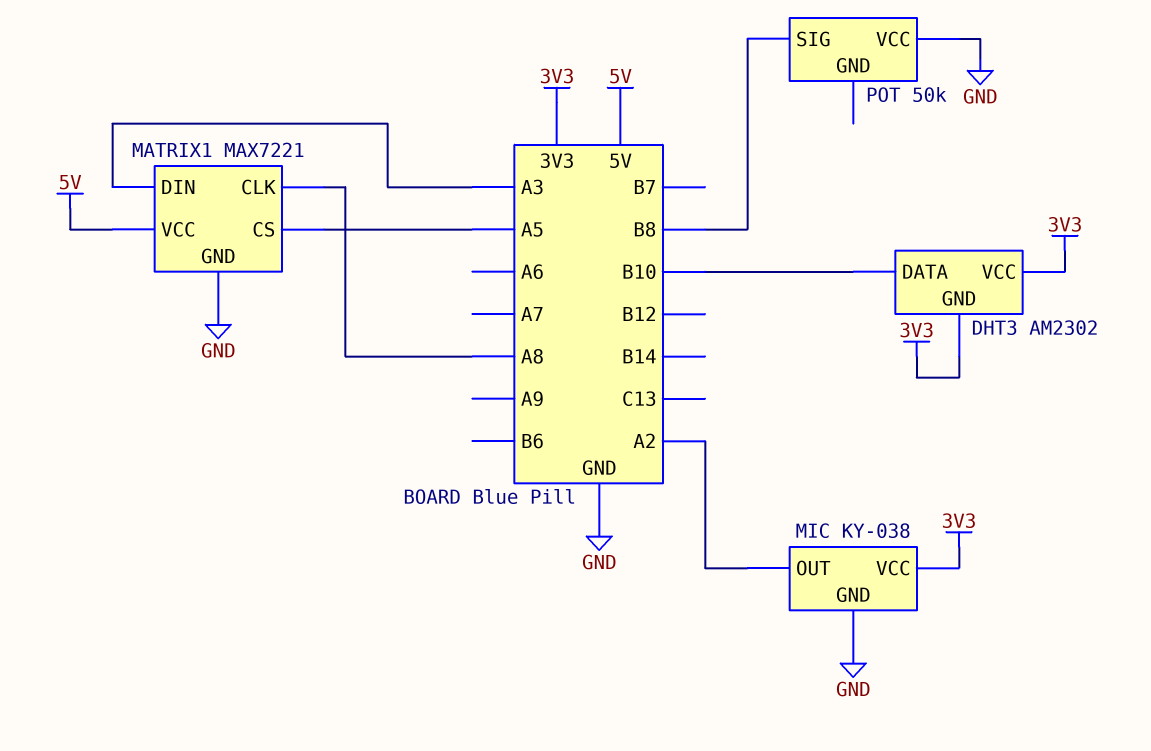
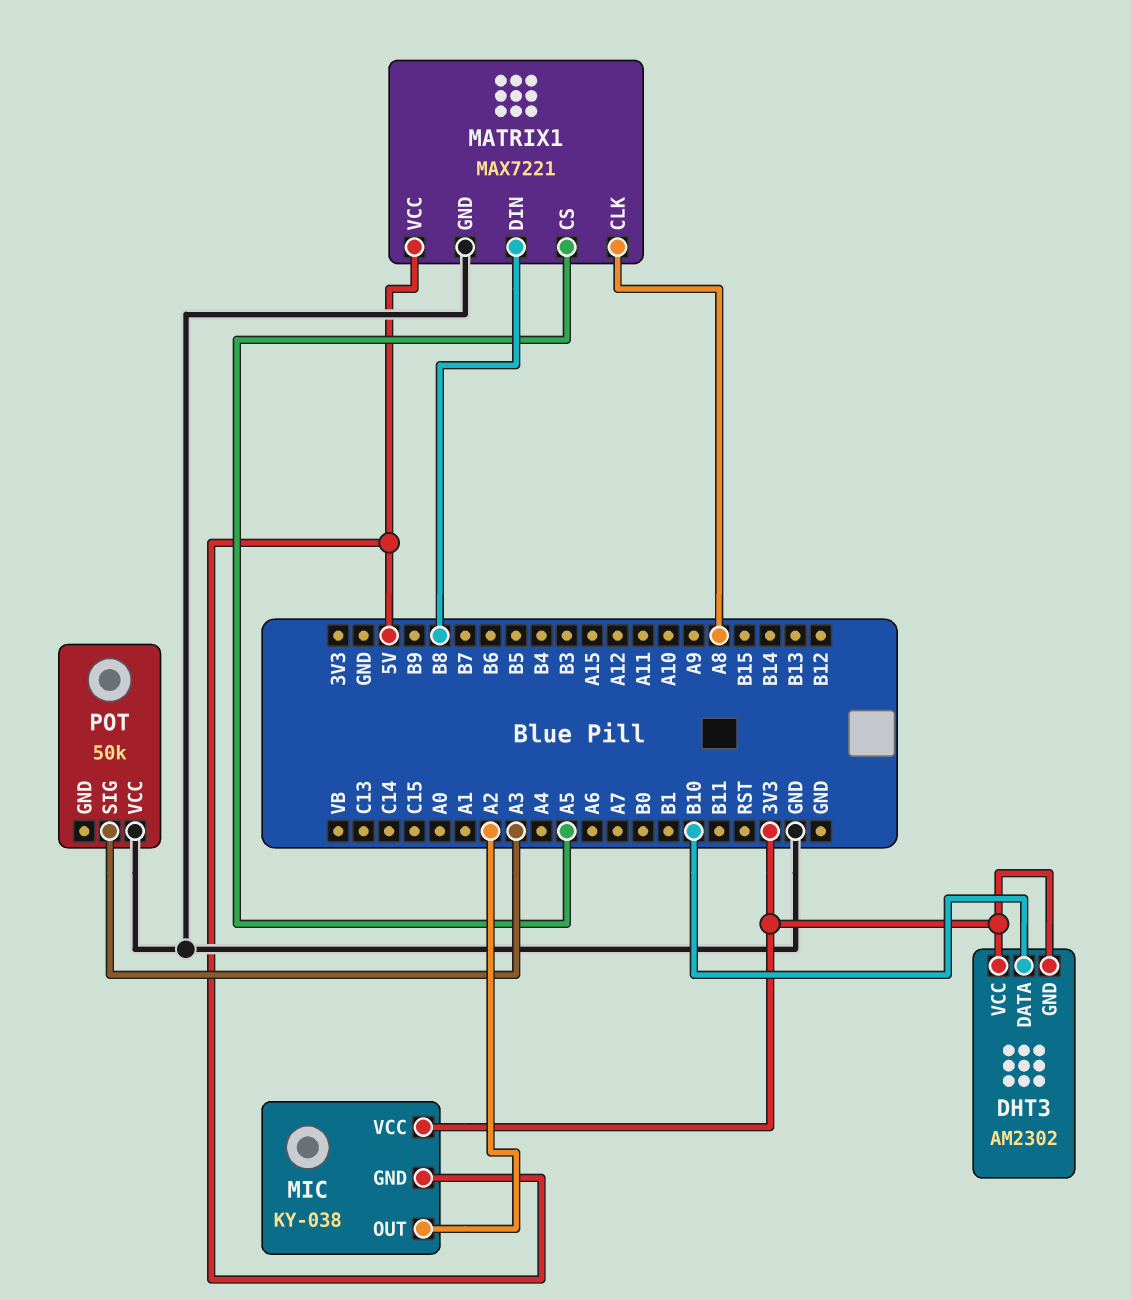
MATRIX1 pin DIN: A3 -> B8
MIC pin GND: GND -> 5V
POT pin SIG: B8 -> A3

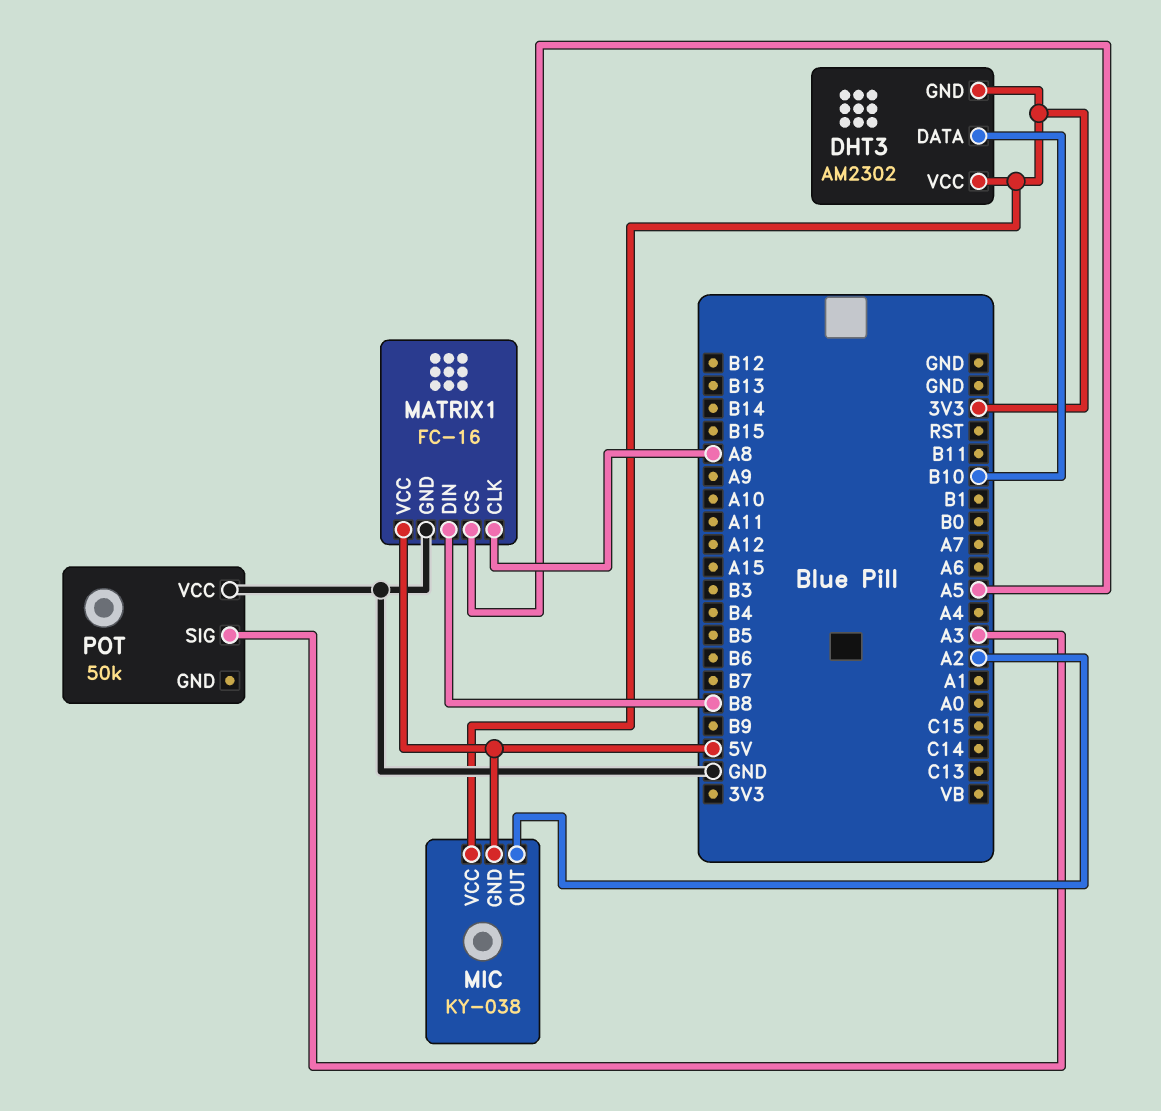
MATRIX1: MAX7221 -> FC-16

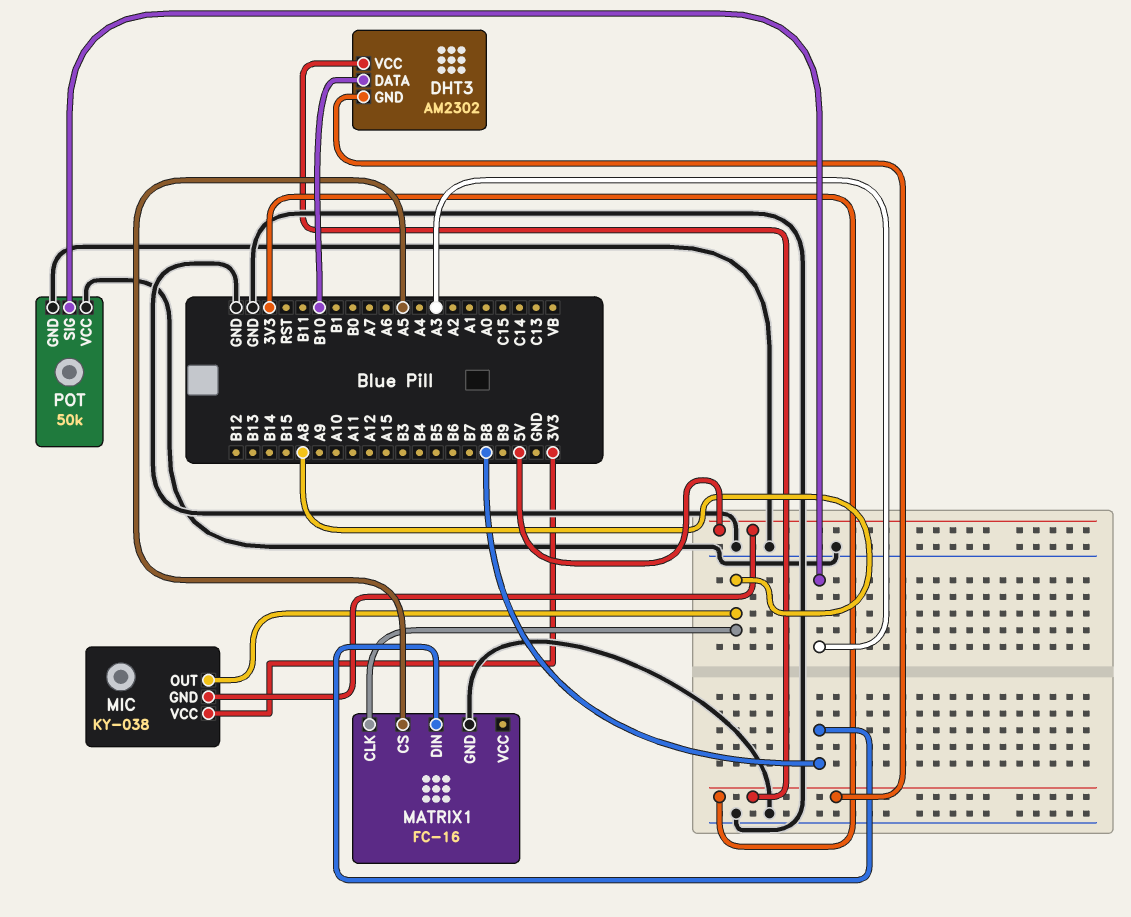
MATRIX1 pin VCC: 5V -> none
MIC pin OUT: A2 -> A8
POT pin GND: none -> GND

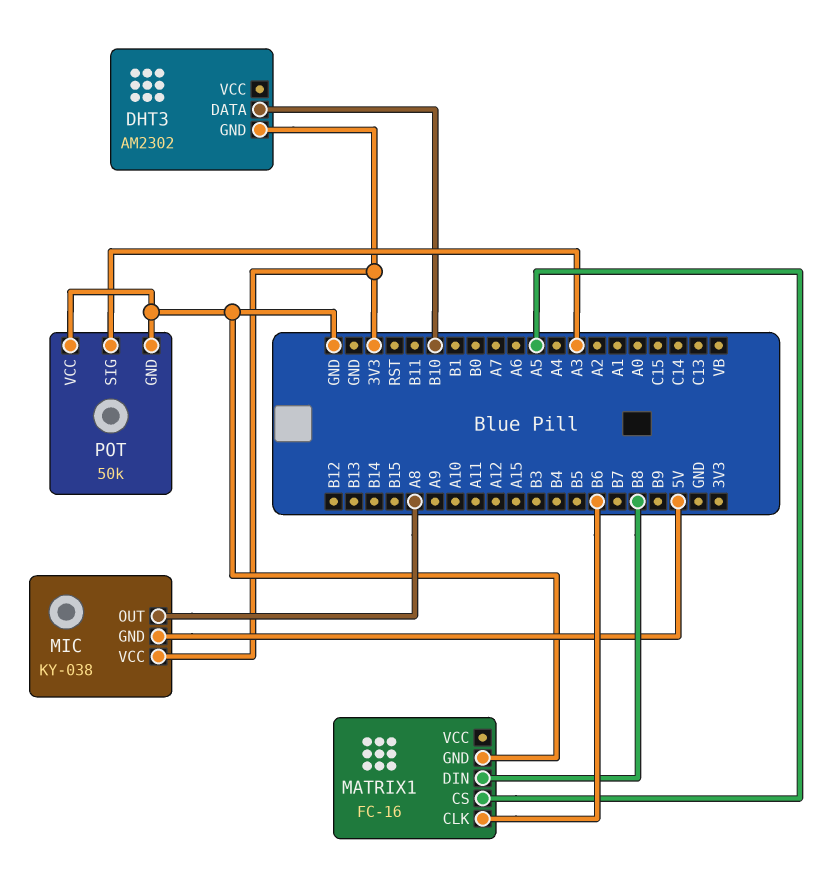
DHT3 pin VCC: 3V3 -> none
MATRIX1 pin CLK: A8 -> B6

